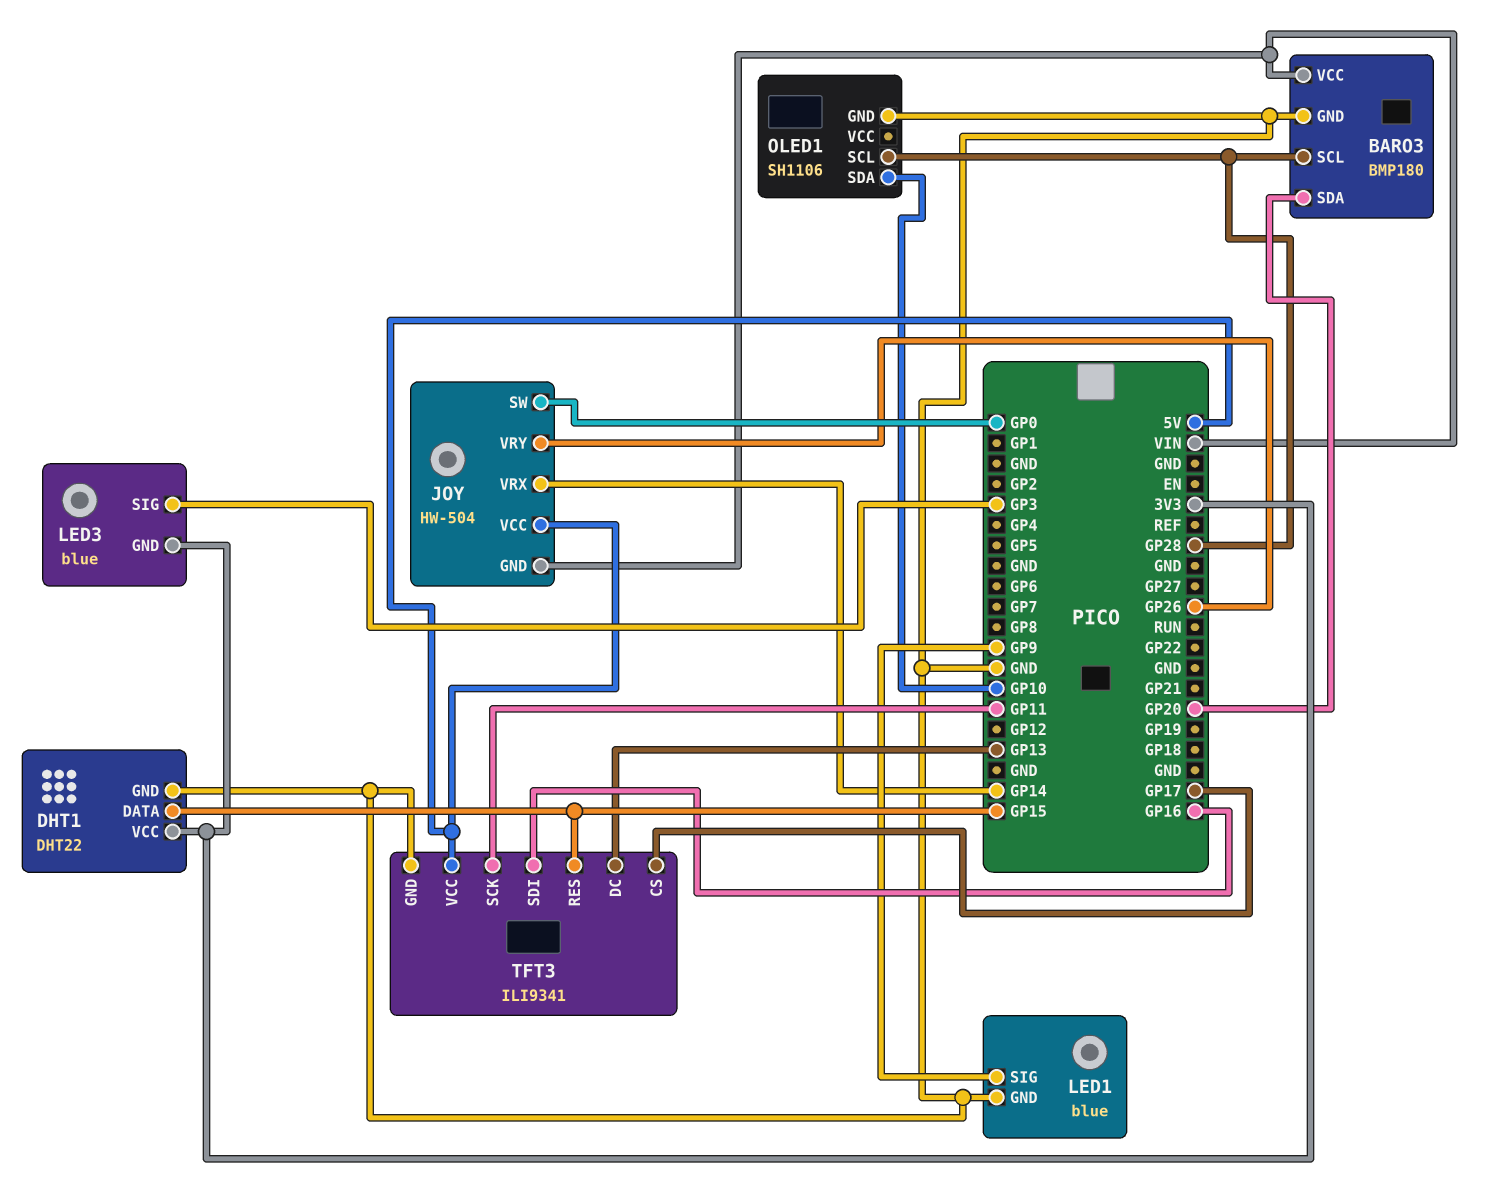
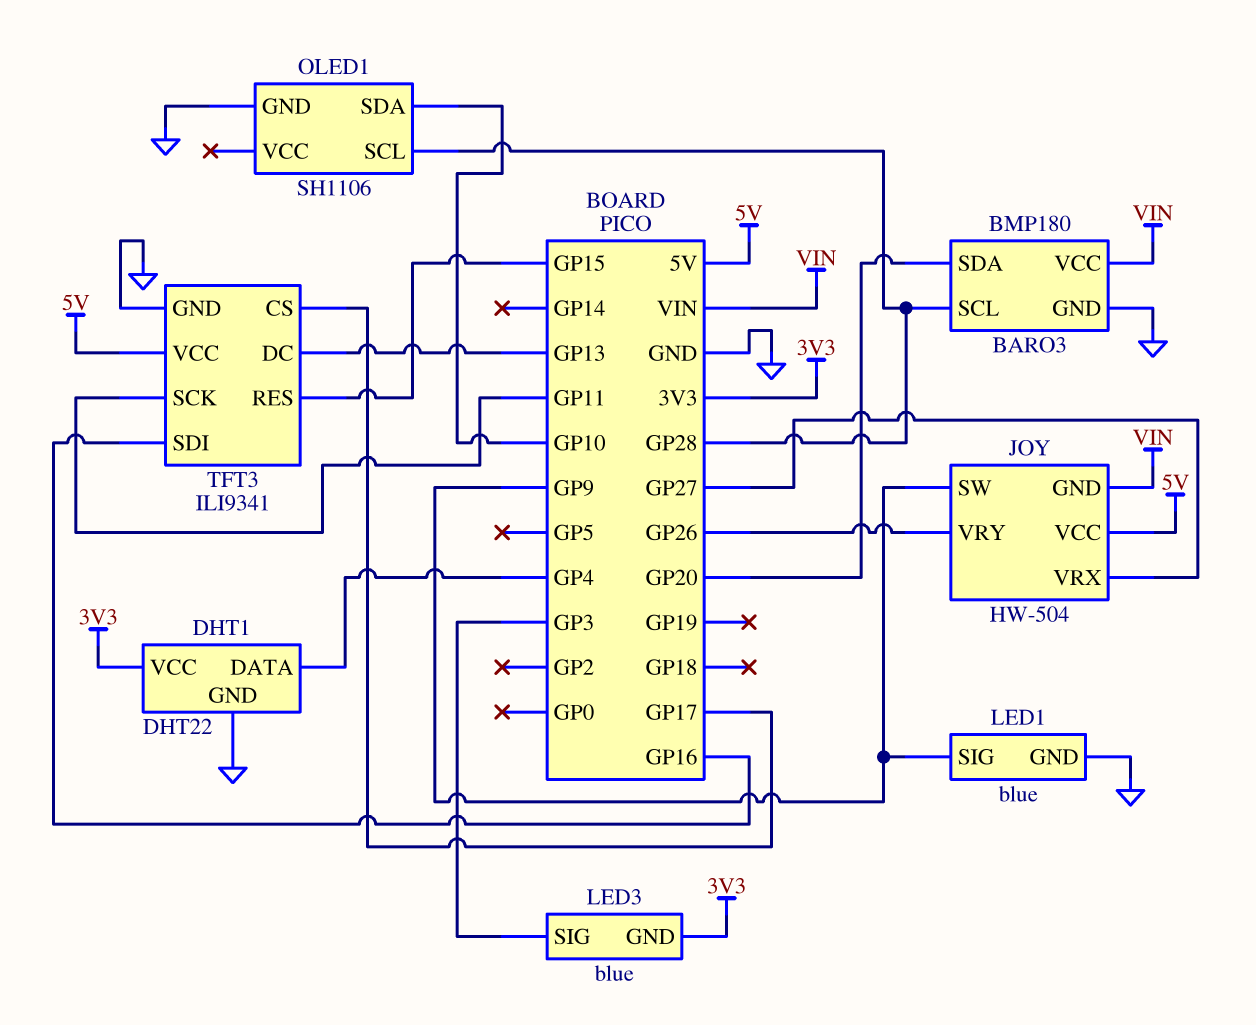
DHT1 pin DATA: GP15 -> GP4
JOY pin SW: GP0 -> GP9
JOY pin VRX: GP14 -> GP27

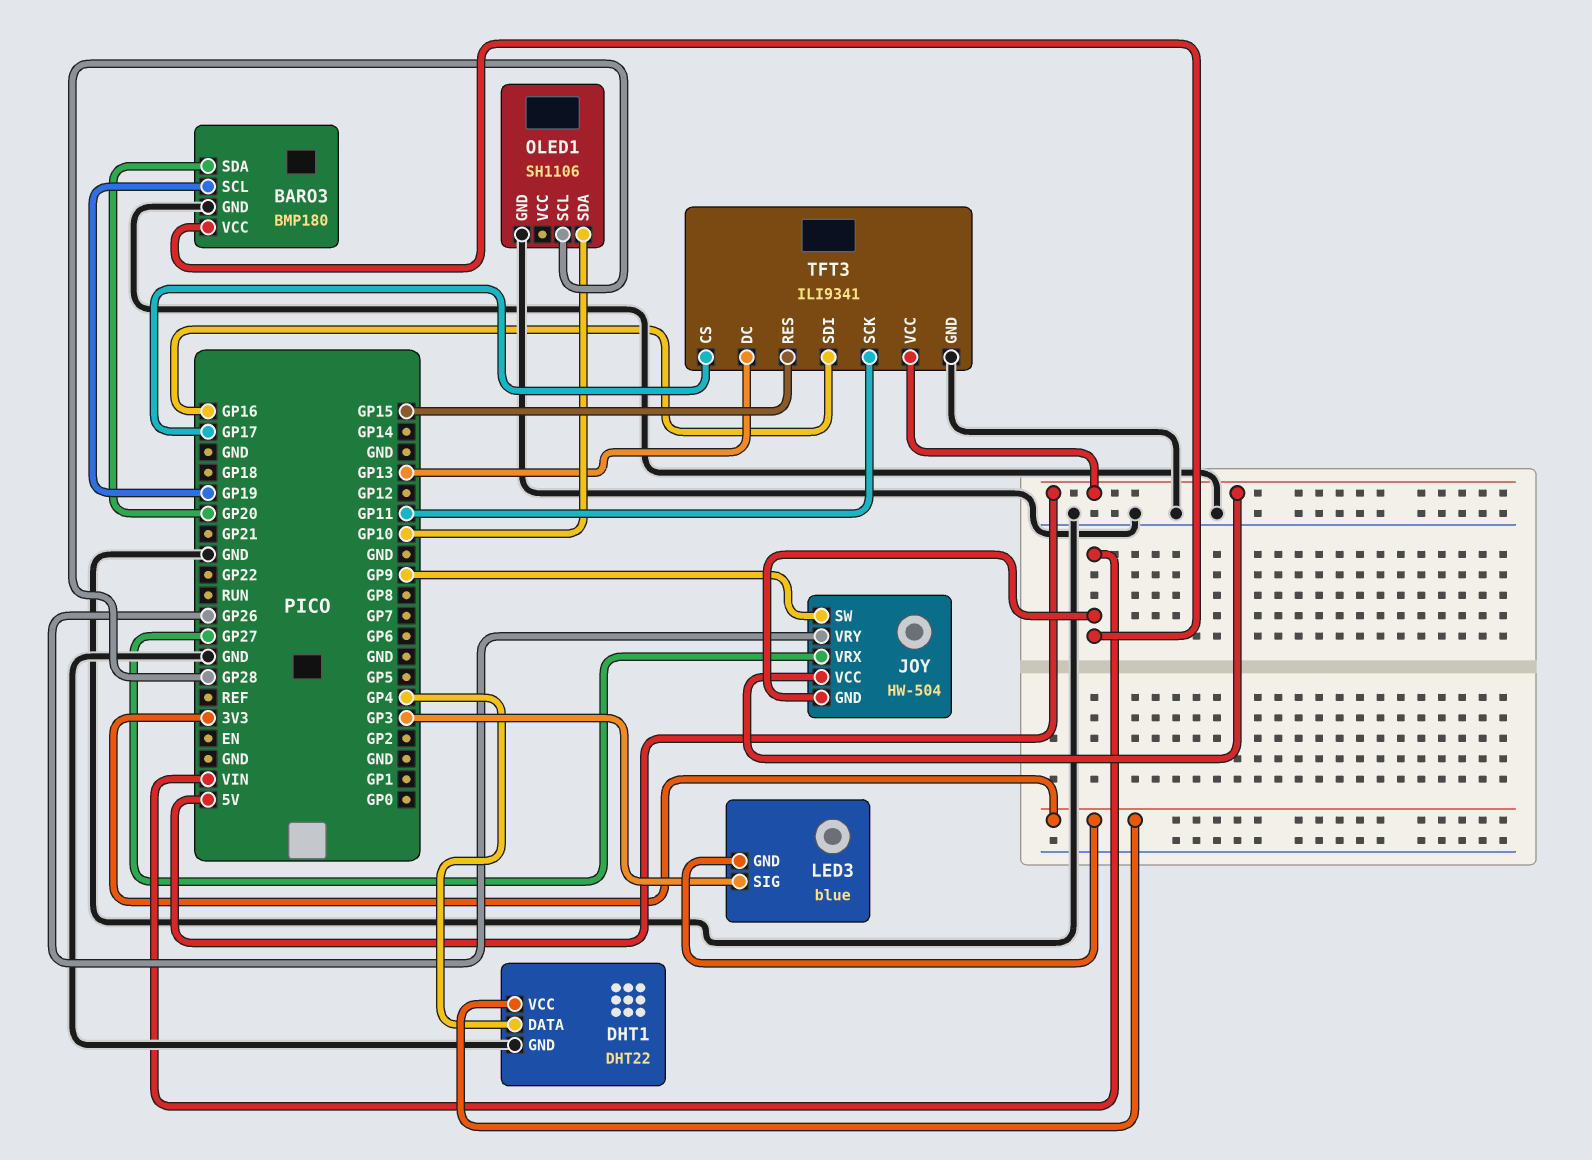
BARO3 pin SCL: GP28 -> GP19
LED1: blue -> none
LED1 pin GND: GND -> none
LED1 pin SIG: GP9 -> none

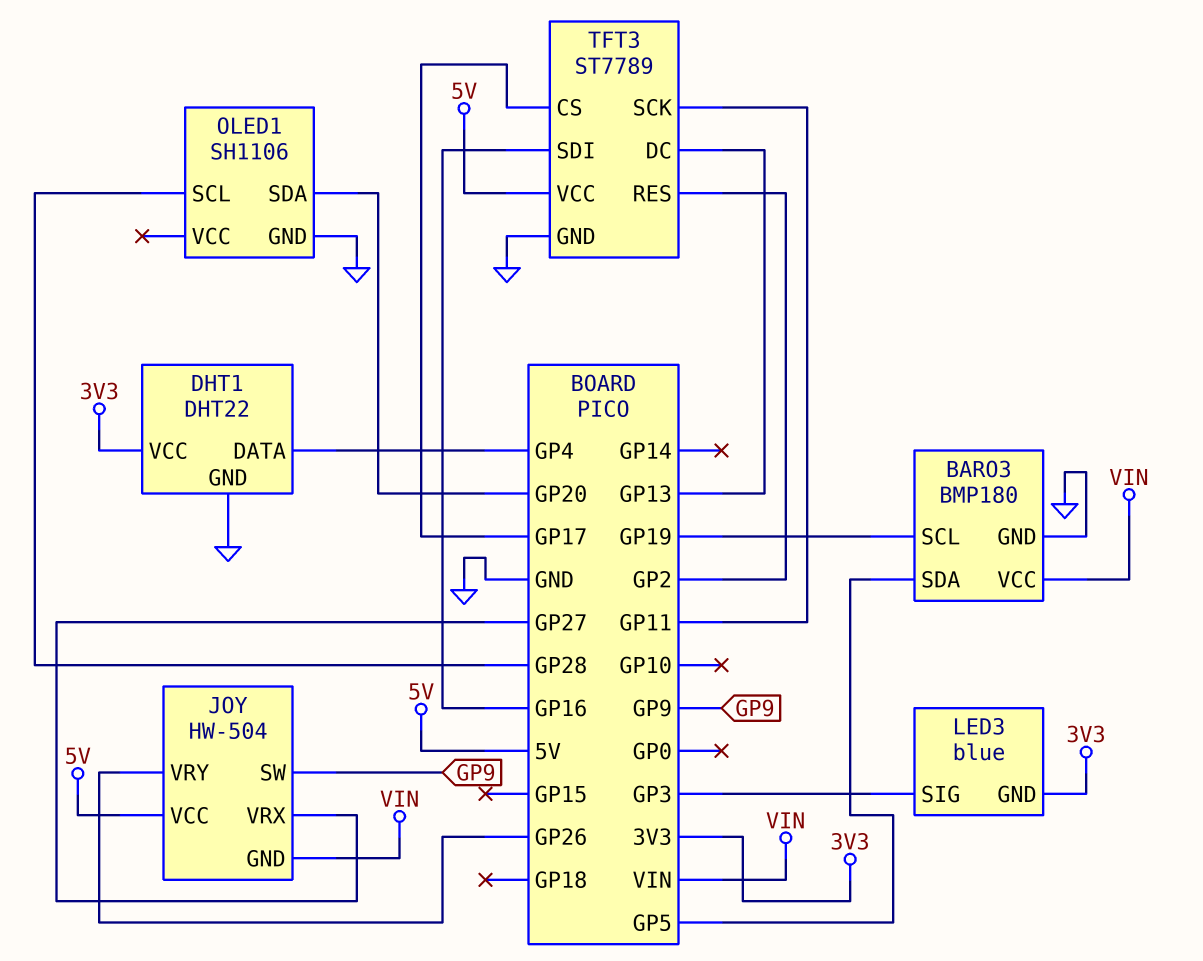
BARO3 pin SDA: GP20 -> GP5
OLED1 pin SDA: GP10 -> GP20
TFT3: ILI9341 -> ST7789
TFT3 pin RES: GP15 -> GP2

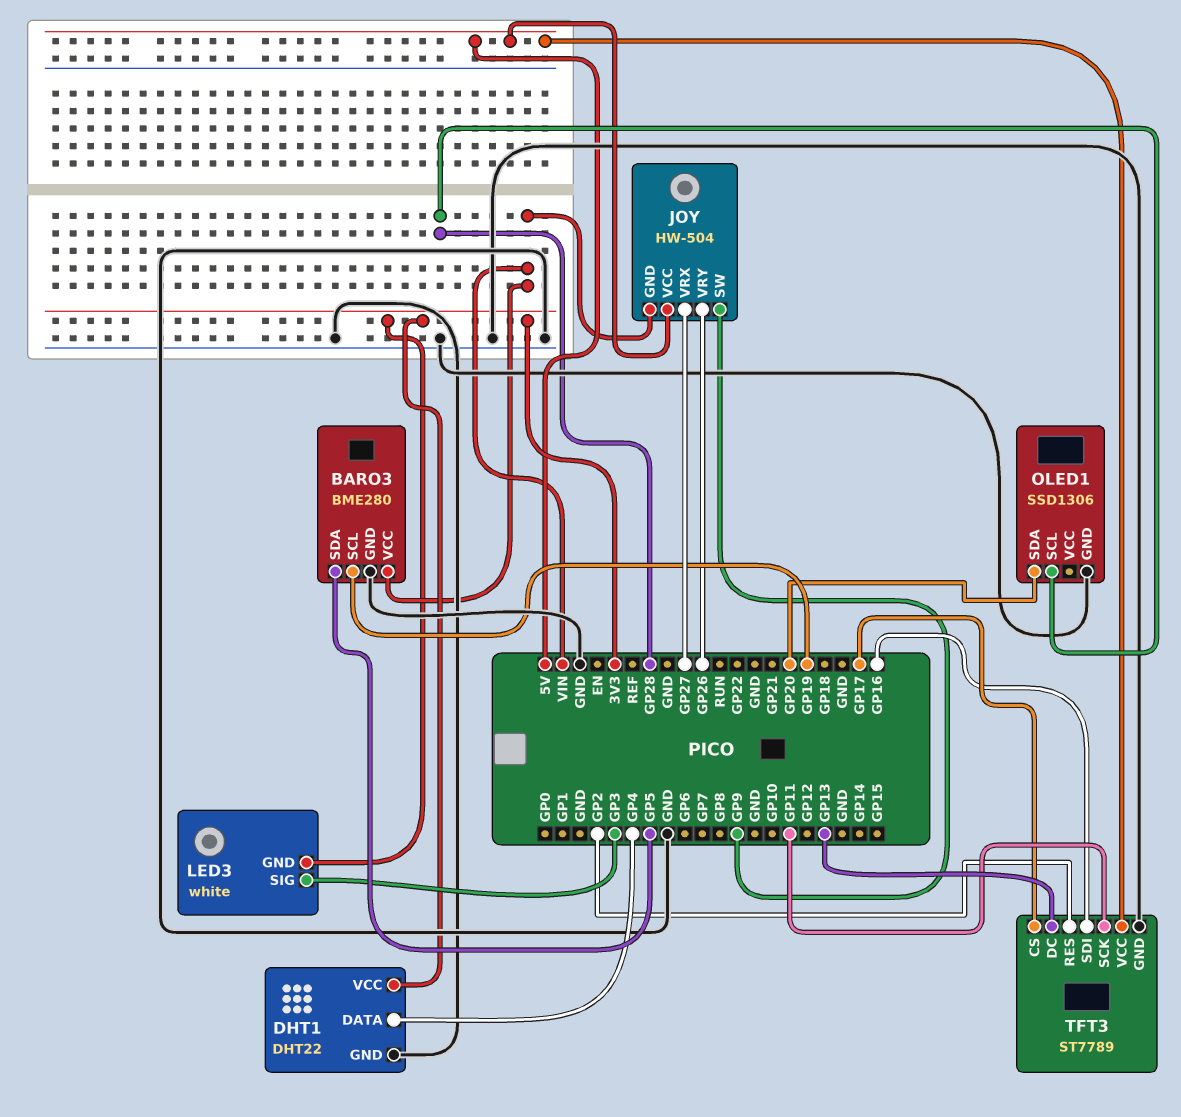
BARO3: BMP180 -> BME280
LED3: blue -> white
OLED1: SH1106 -> SSD1306

